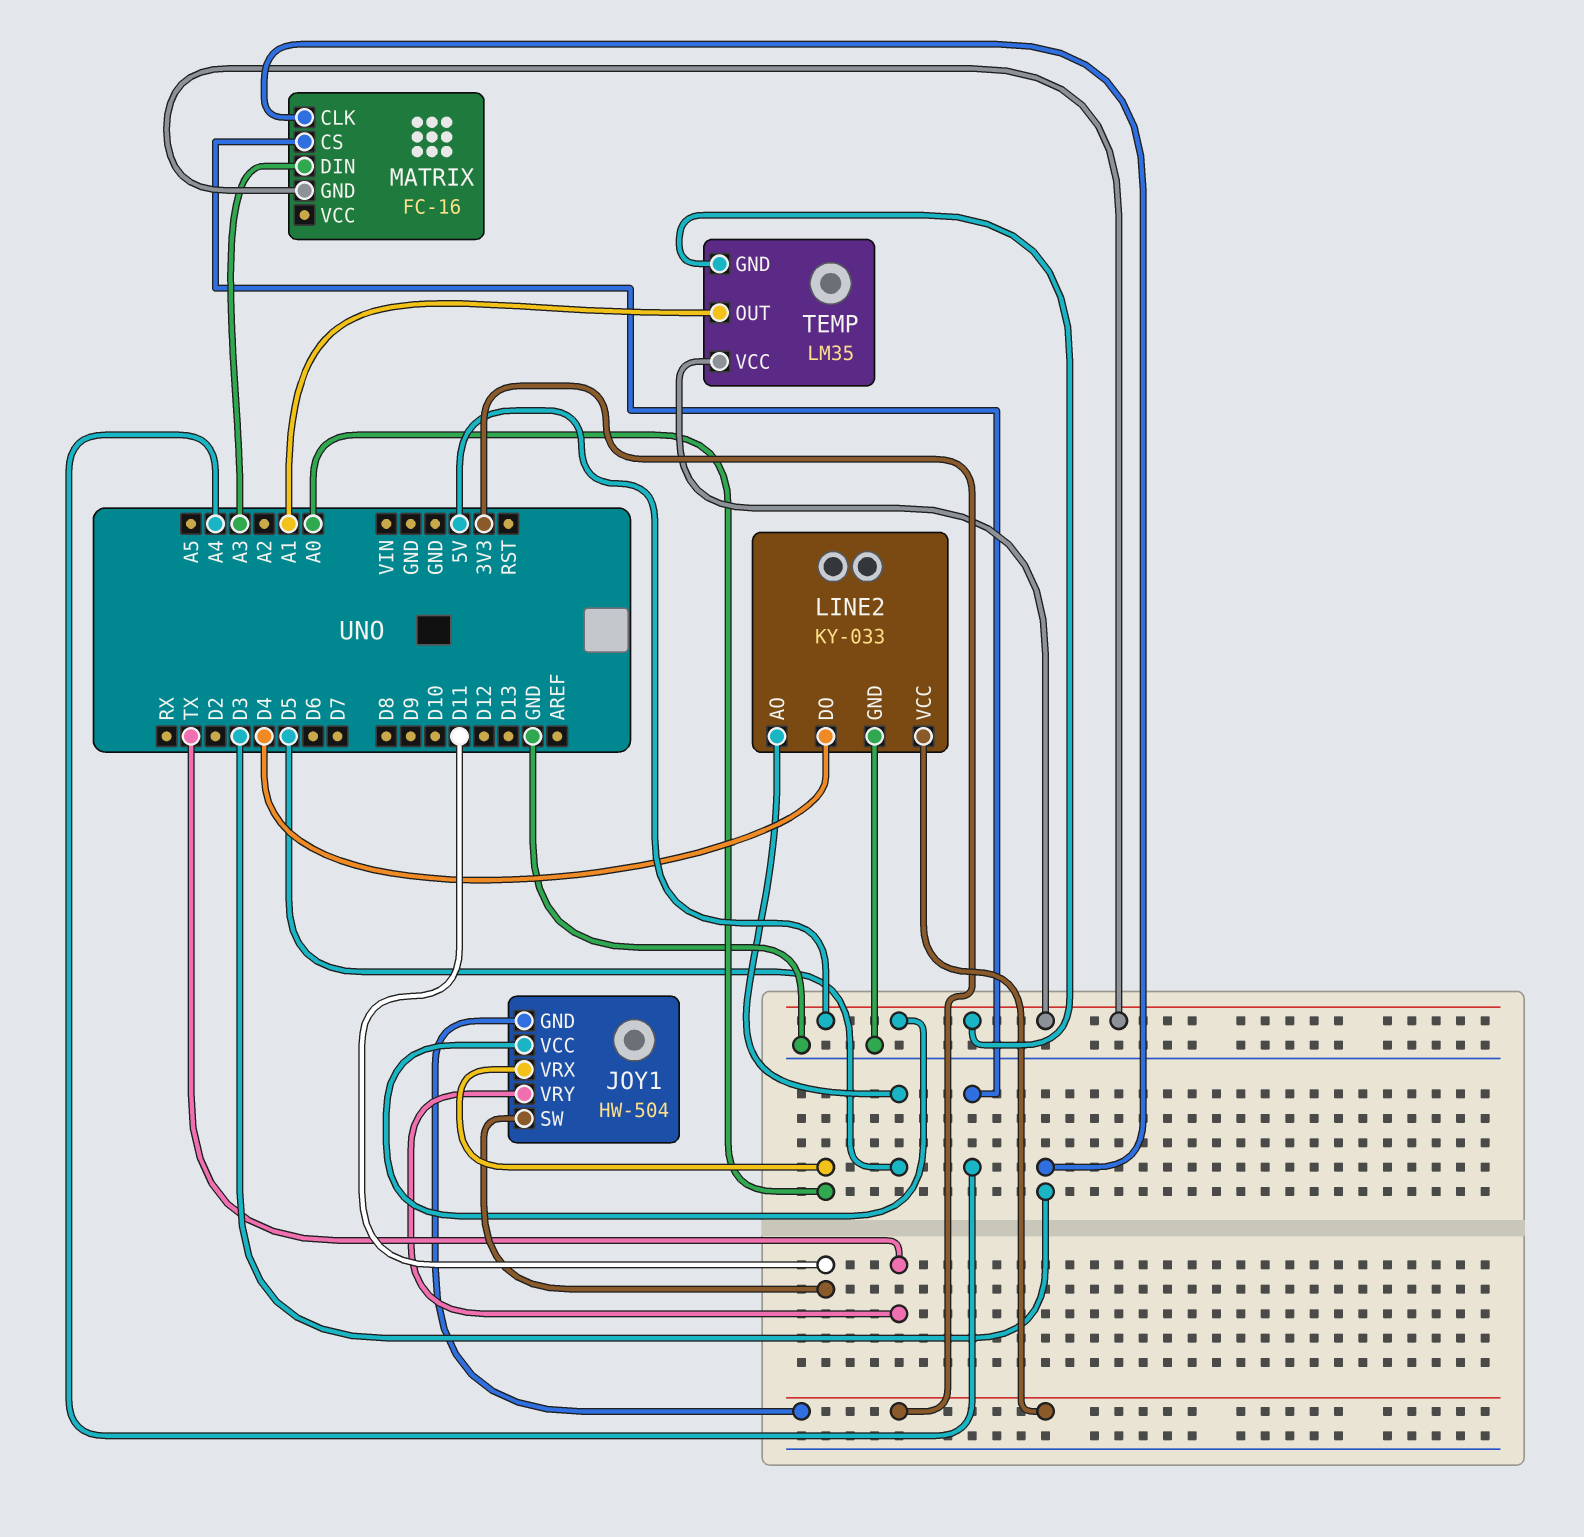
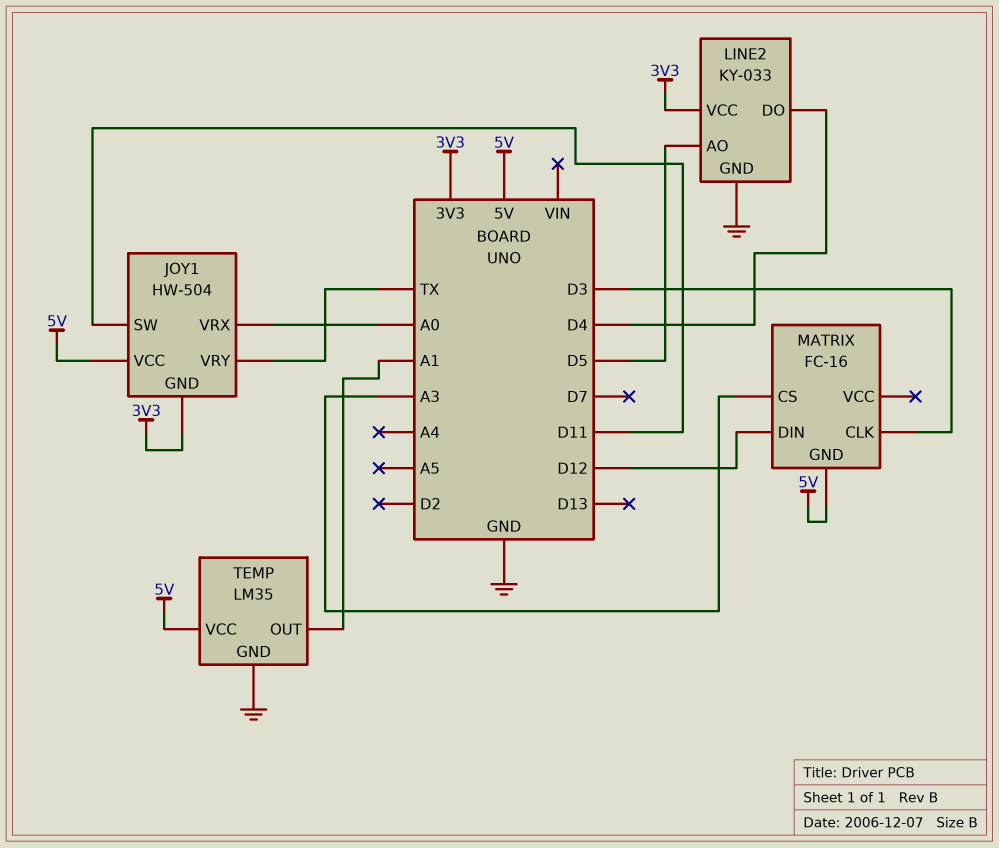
MATRIX pin CS: A4 -> A3
MATRIX pin DIN: A3 -> D12
TEMP pin GND: 5V -> GND

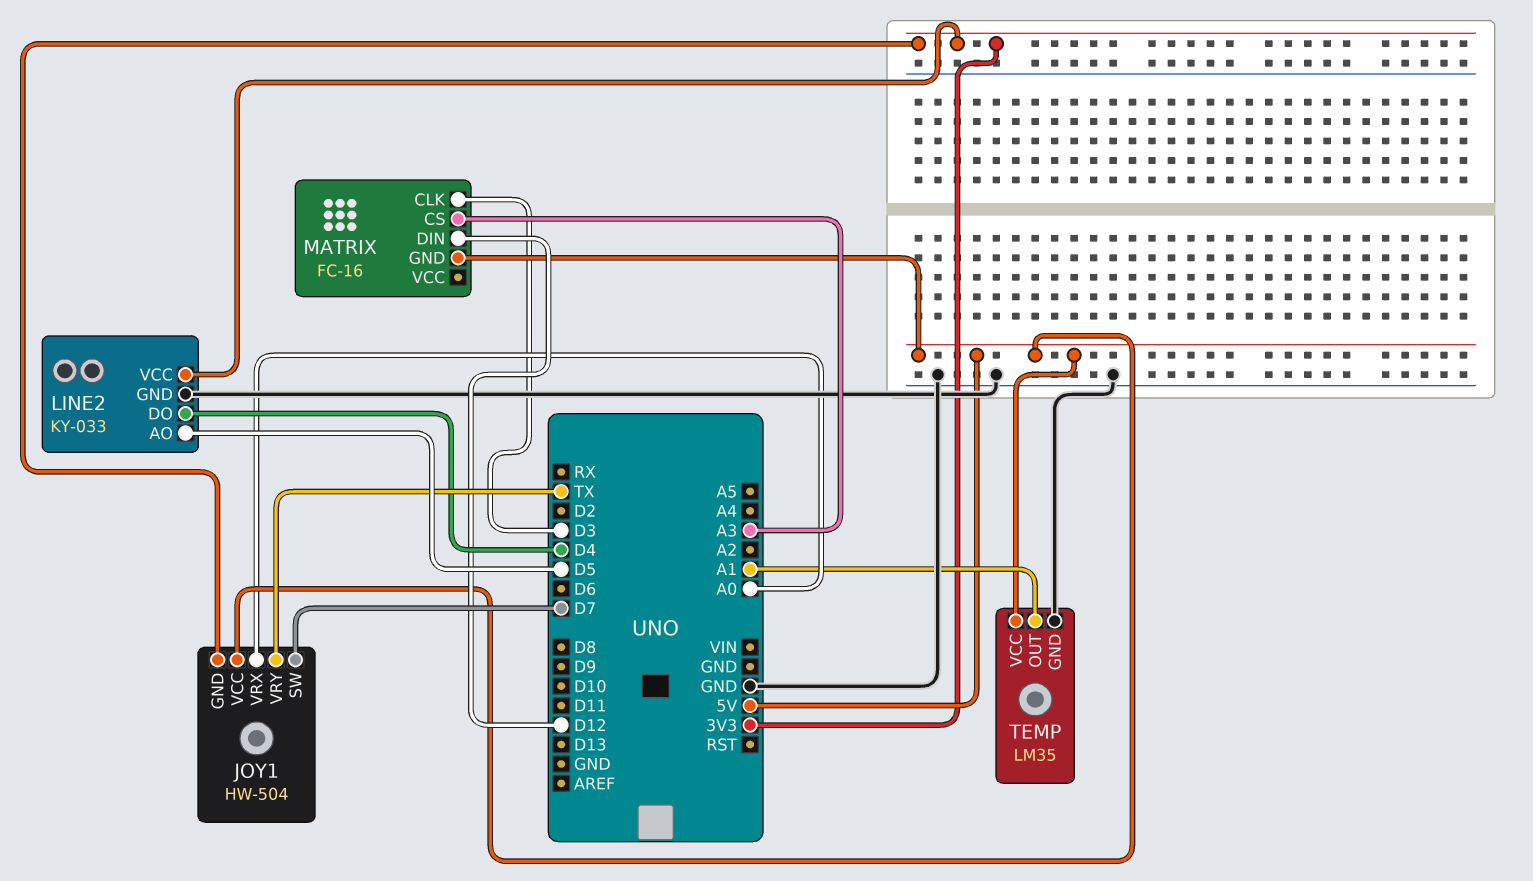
JOY1 pin SW: D11 -> D7

